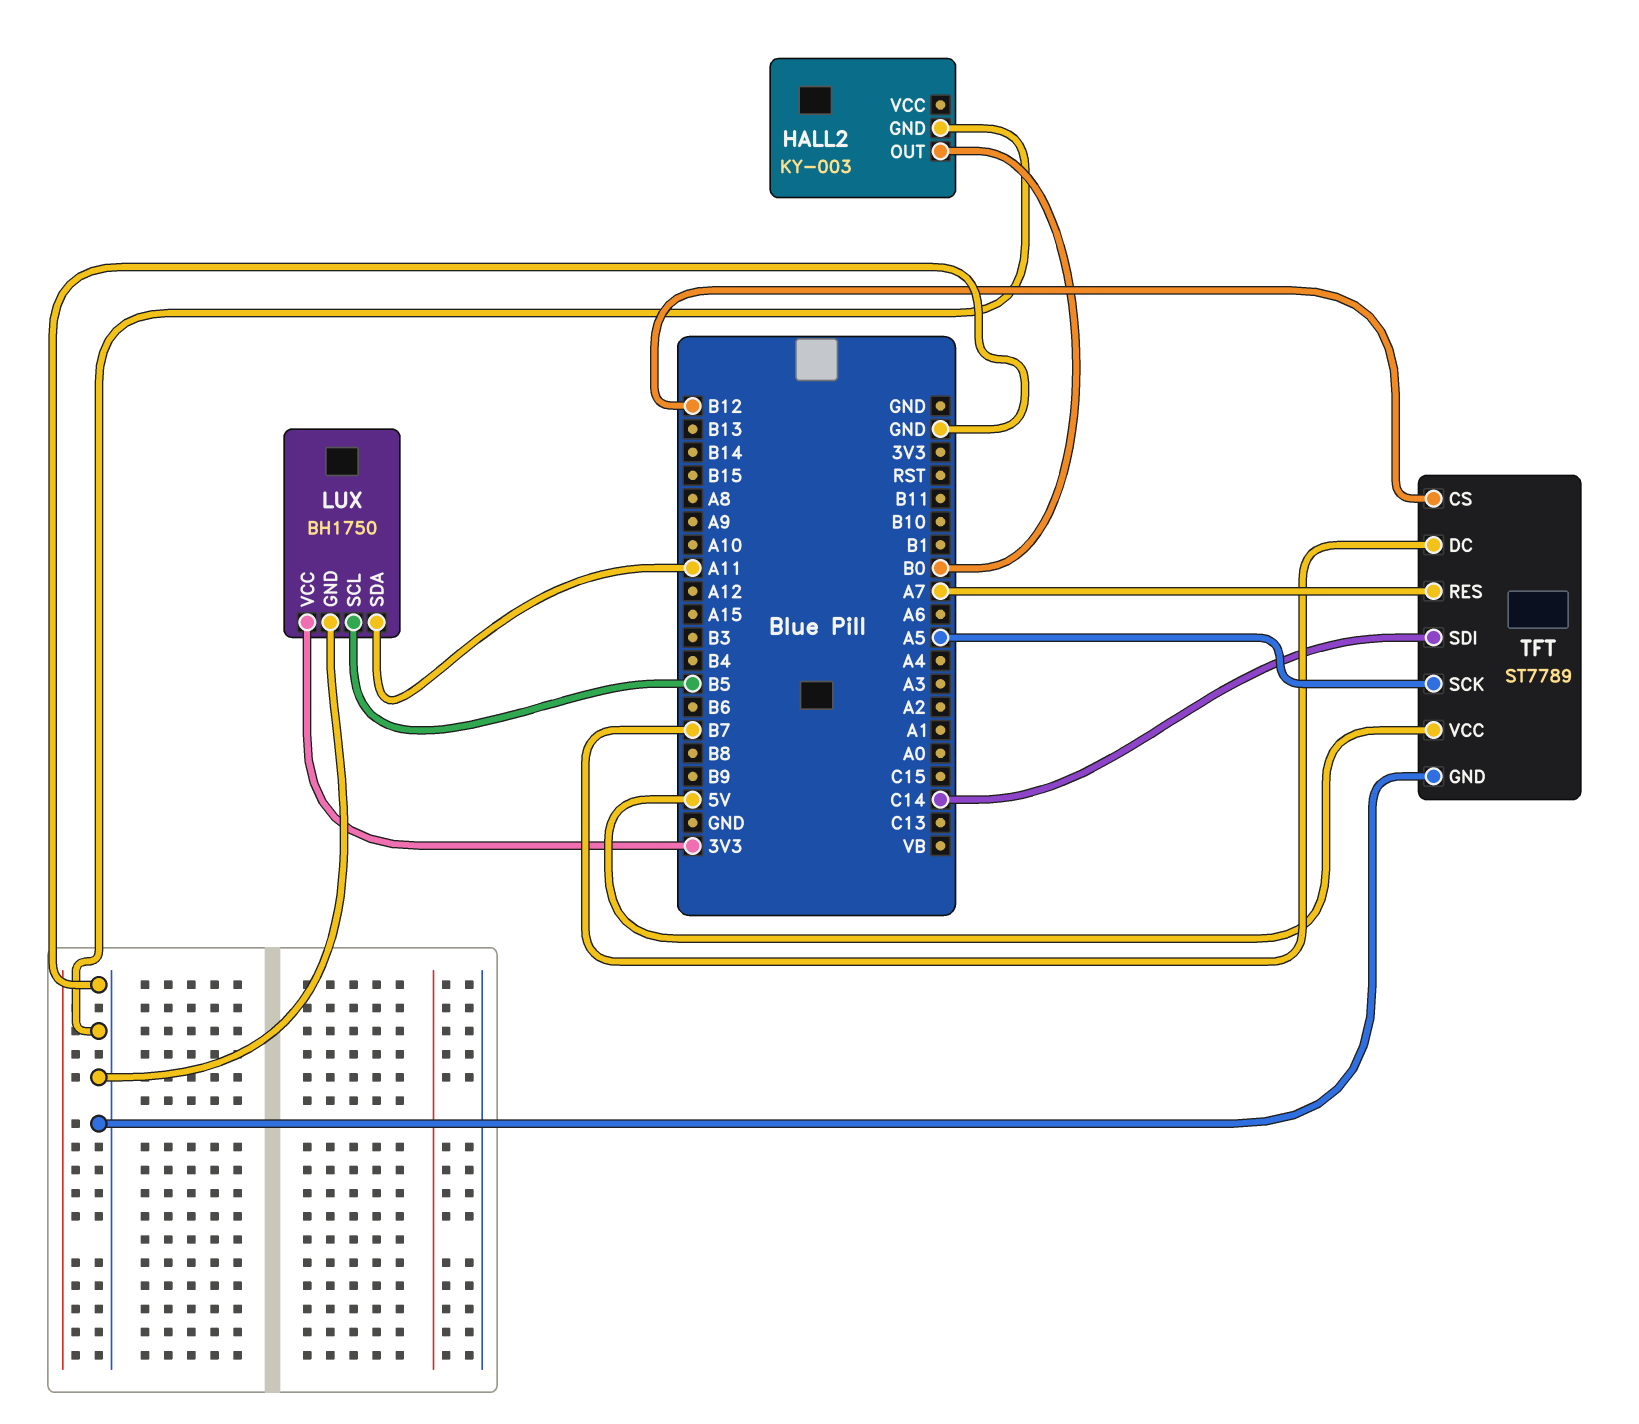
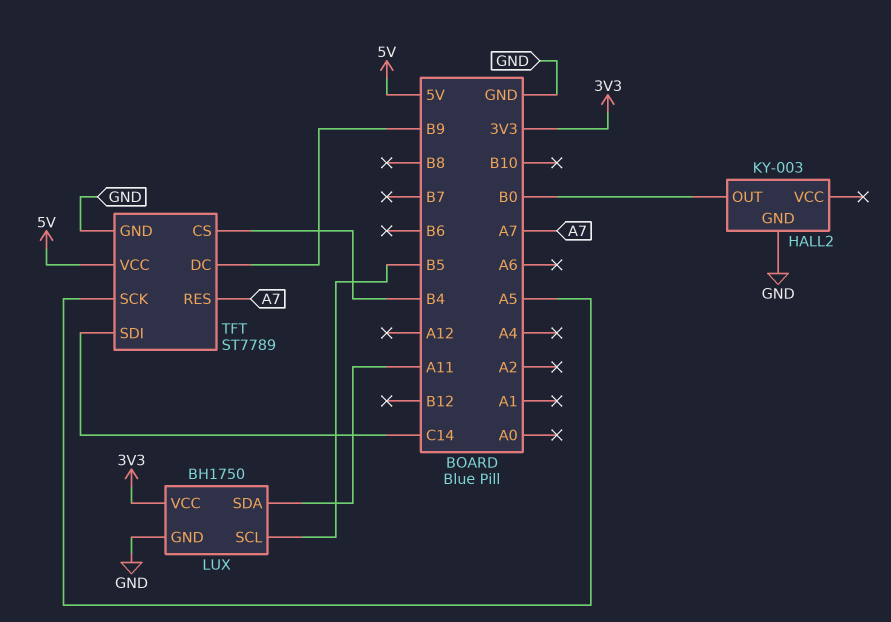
TFT pin CS: B12 -> B4
TFT pin DC: B7 -> B9

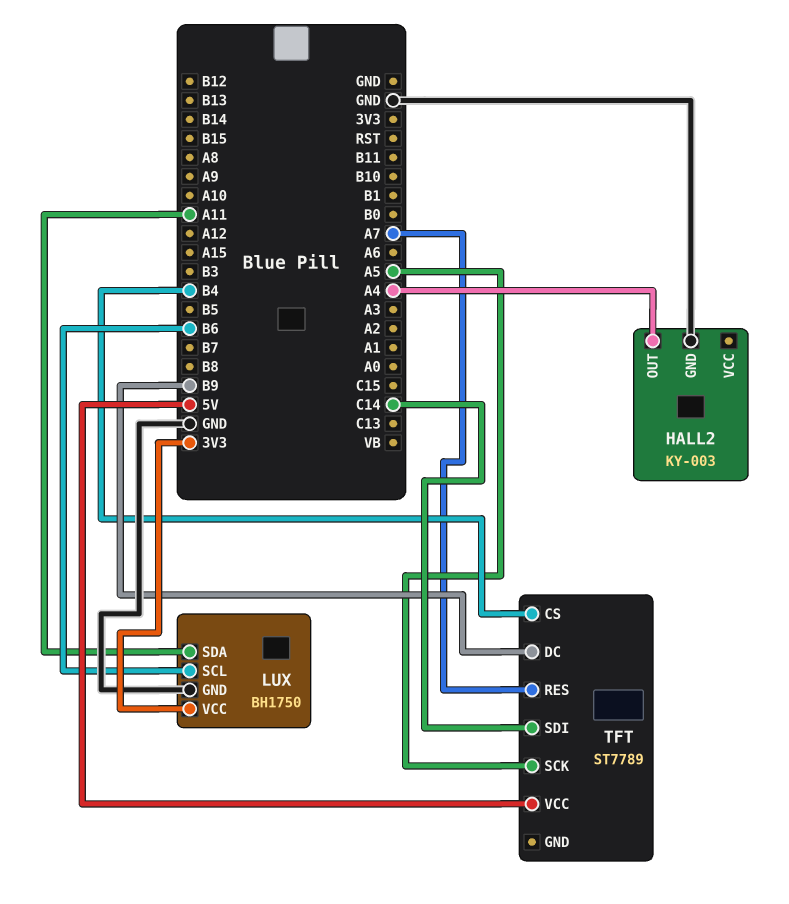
HALL2 pin OUT: B0 -> A4
LUX pin SCL: B5 -> B6
TFT pin GND: GND -> none

